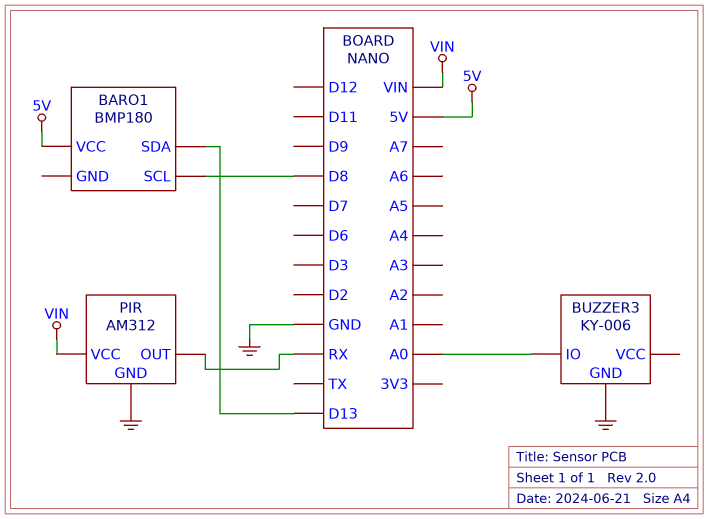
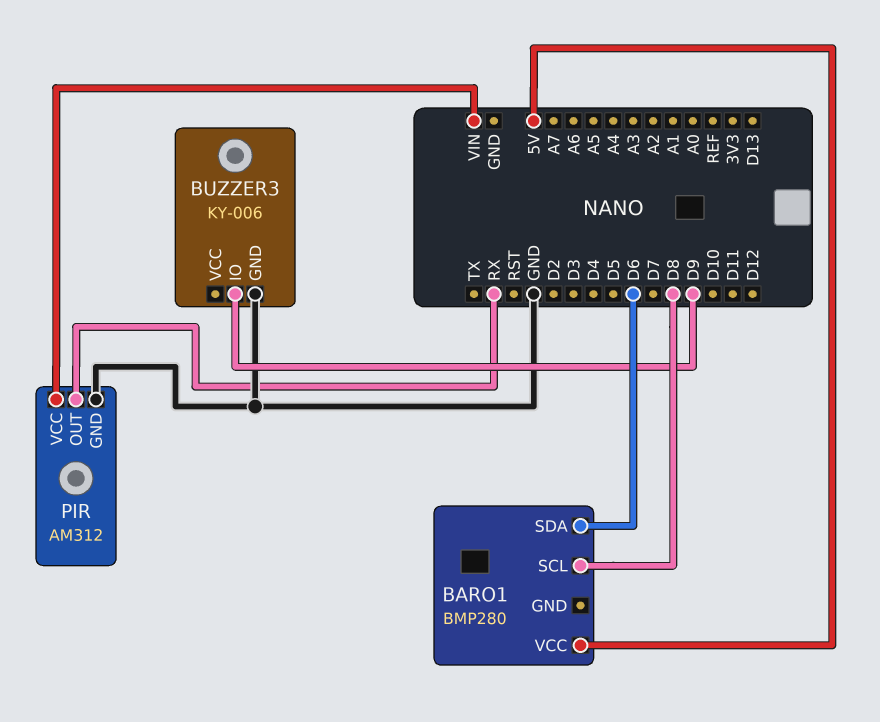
BARO1: BMP180 -> BMP280
BARO1 pin SDA: D13 -> D6
BUZZER3 pin IO: A0 -> D9

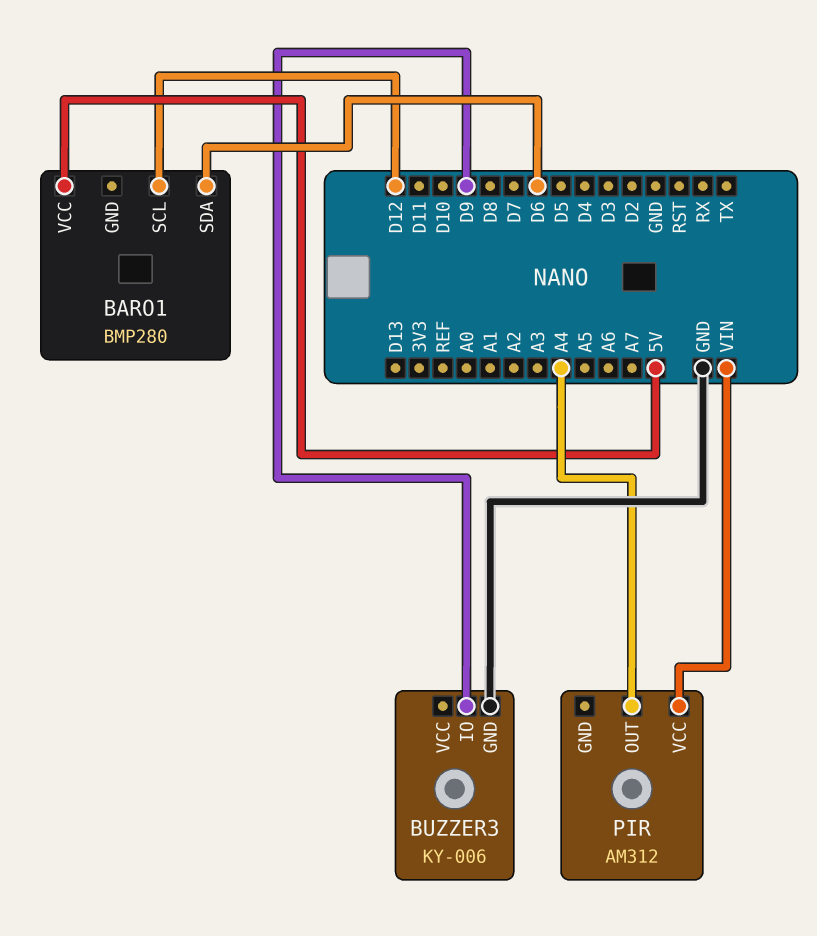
BARO1 pin SCL: D8 -> D12
PIR pin GND: GND -> none
PIR pin OUT: RX -> A4

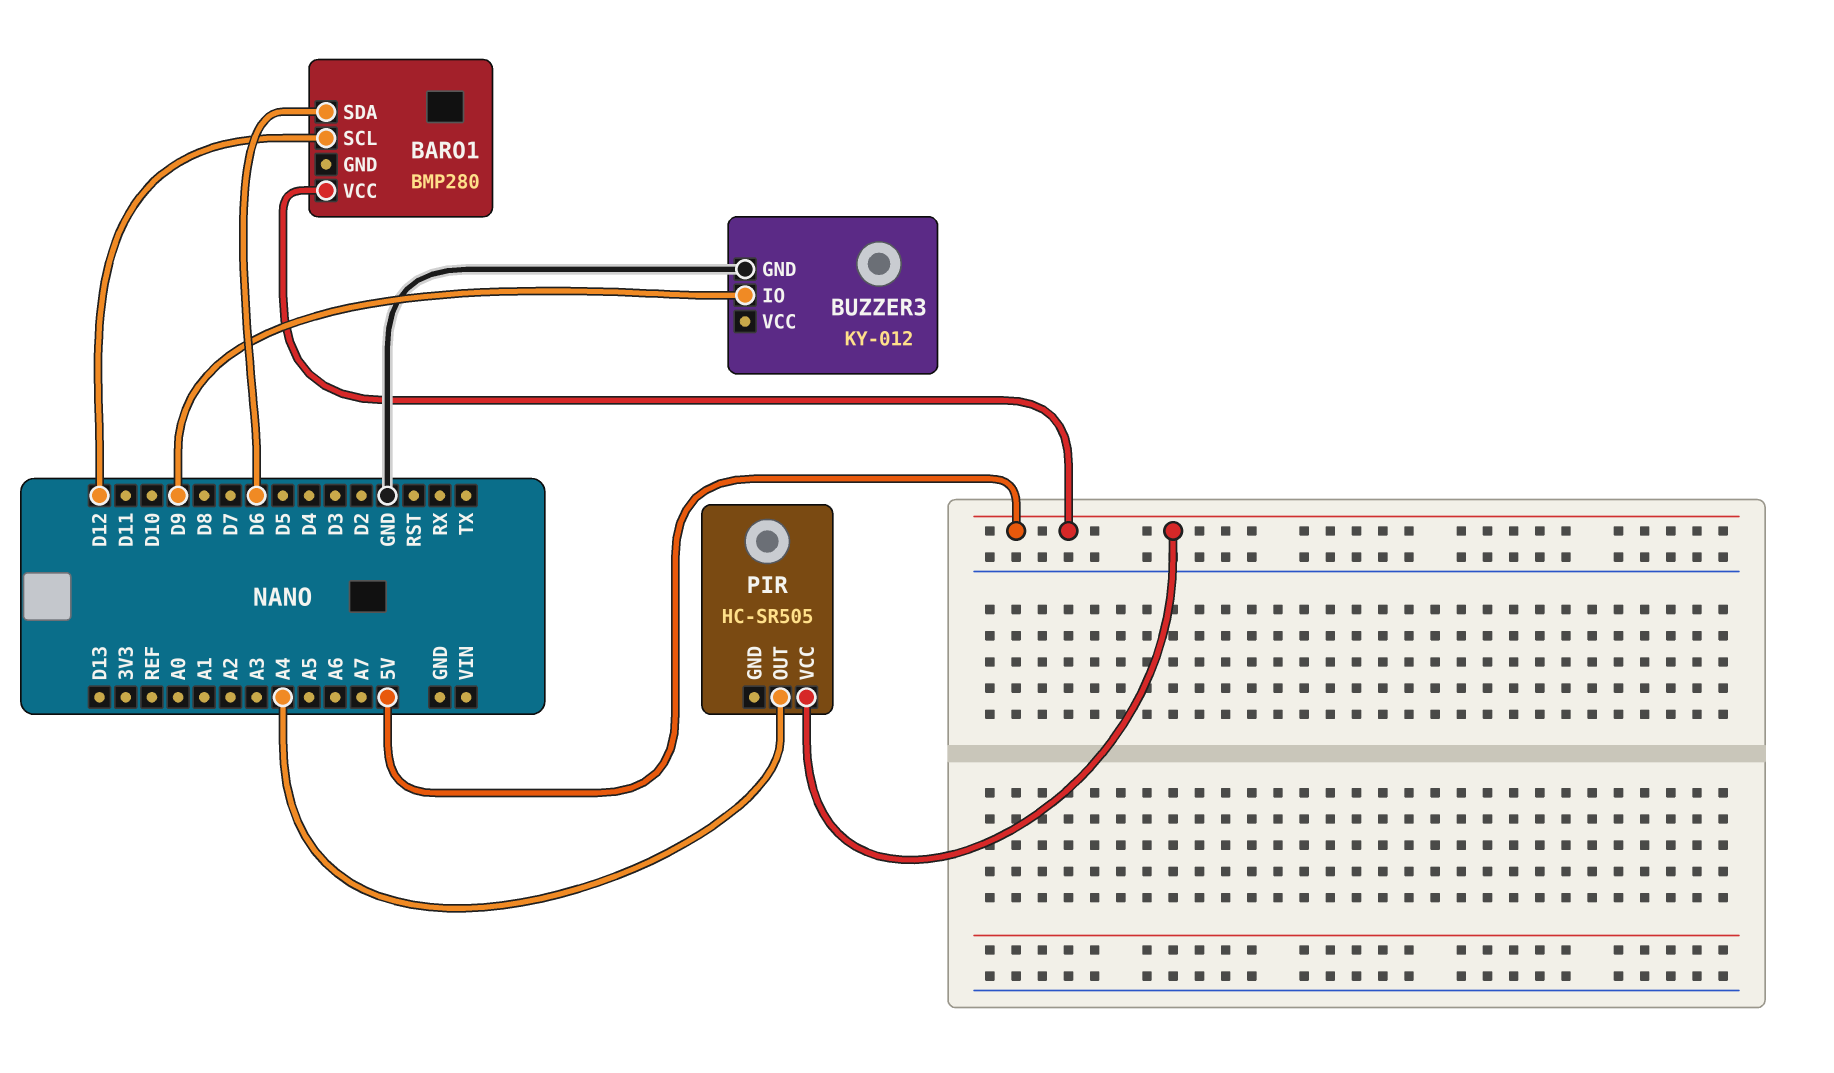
BUZZER3: KY-006 -> KY-012
PIR: AM312 -> HC-SR505
PIR pin VCC: VIN -> 5V

